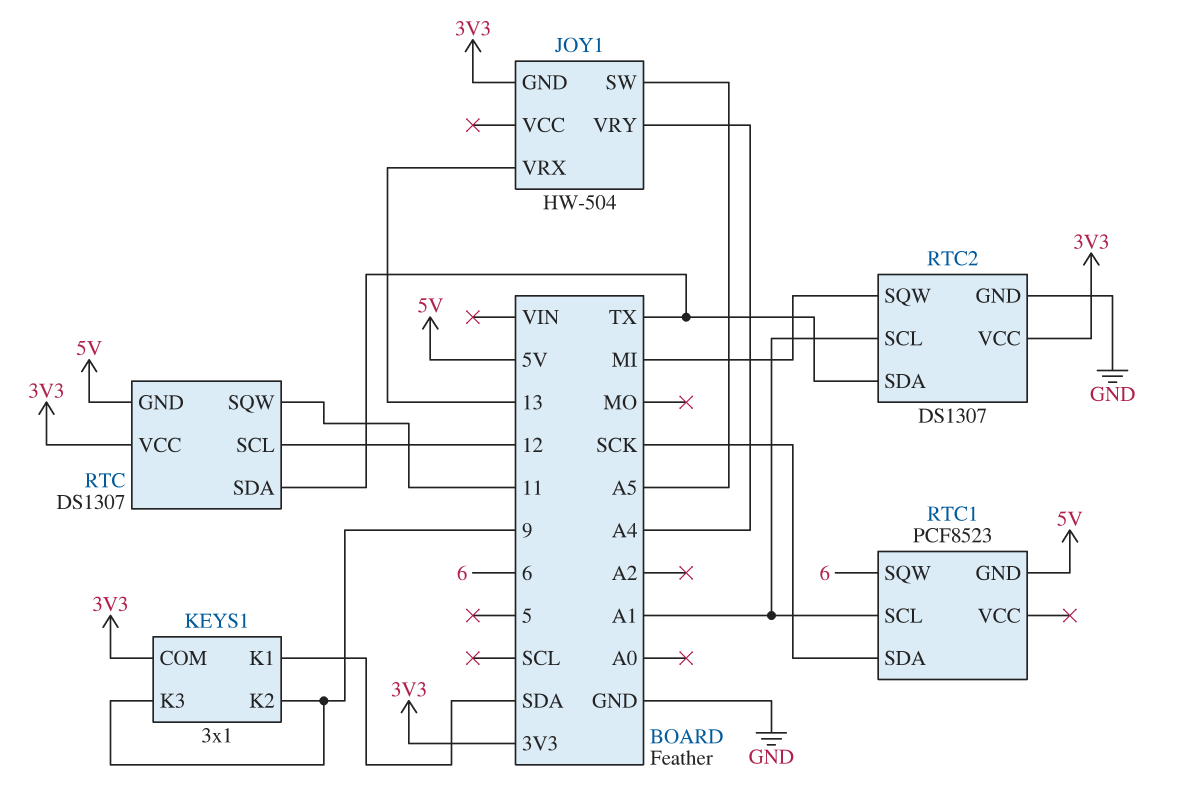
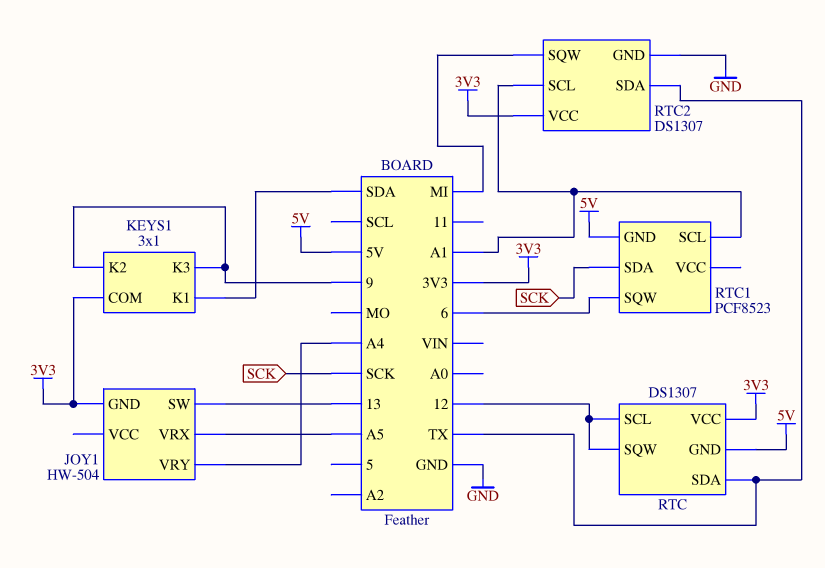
JOY1 pin SW: A5 -> 13
JOY1 pin VRX: 13 -> A5
RTC pin SQW: 11 -> 12

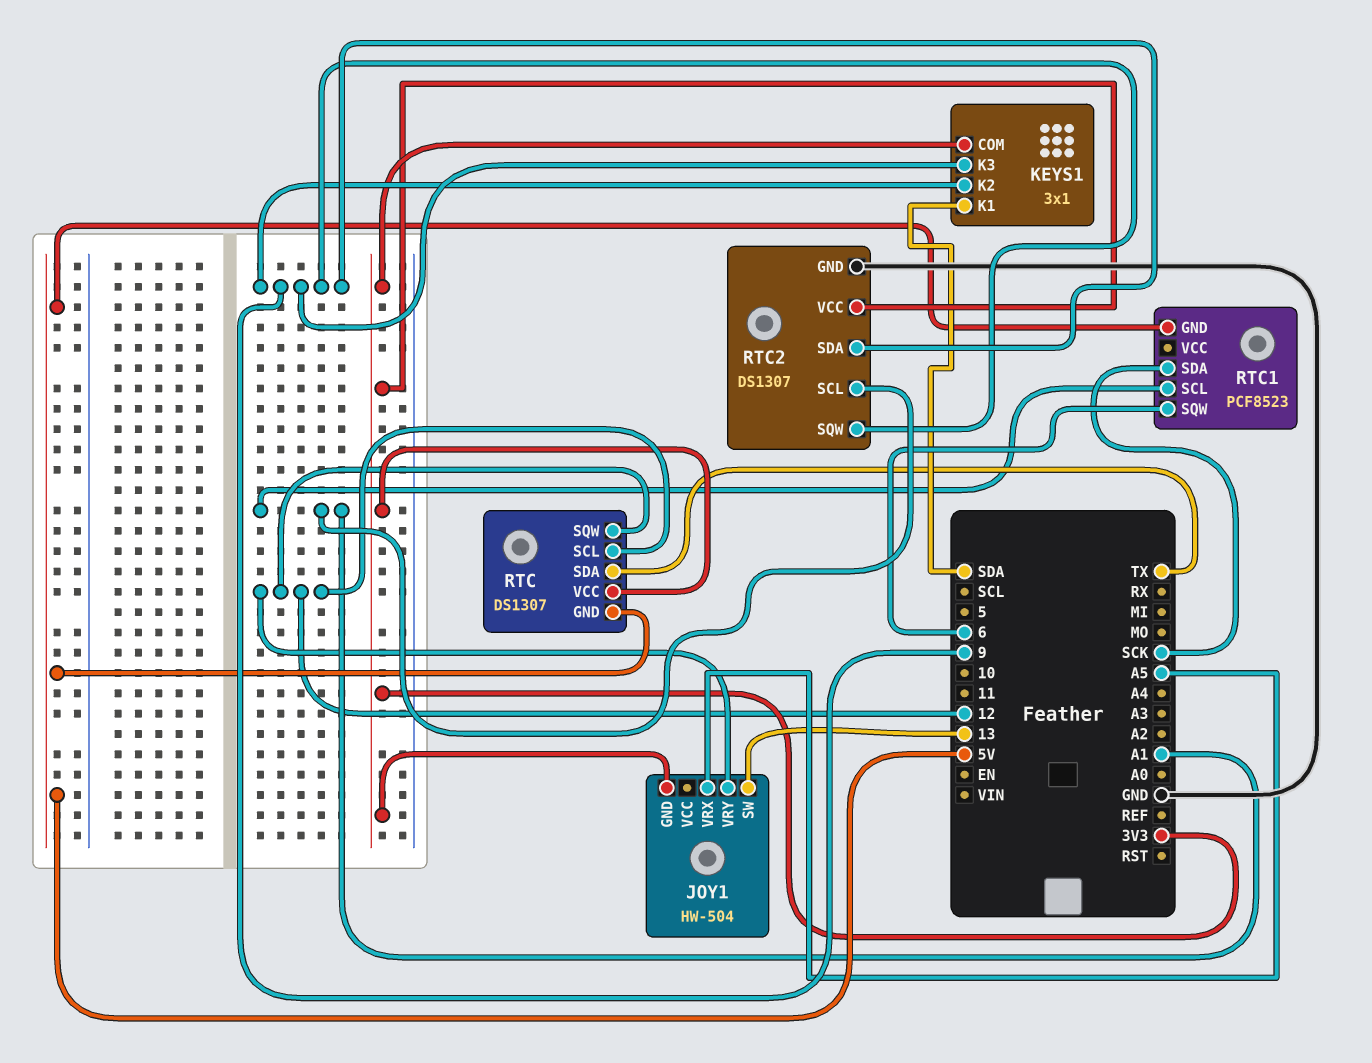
JOY1 pin VRY: A4 -> 12
RTC2 pin SDA: TX -> 9
RTC2 pin SQW: MI -> 9

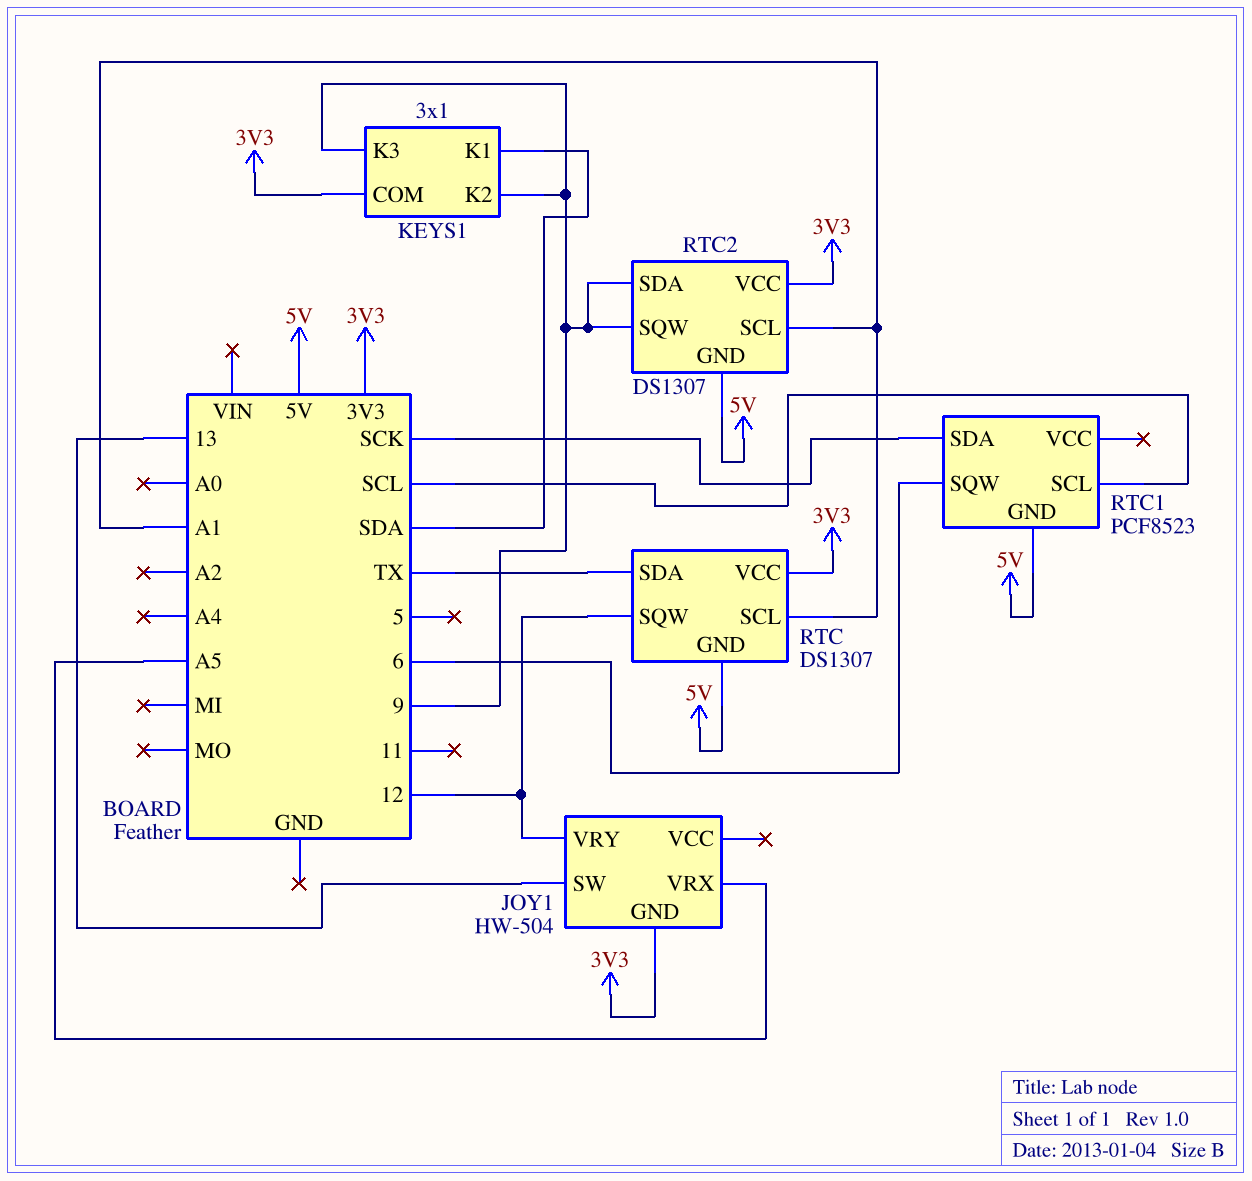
RTC pin SCL: 12 -> A1
RTC1 pin SCL: A1 -> SCL
RTC2 pin GND: GND -> 5V

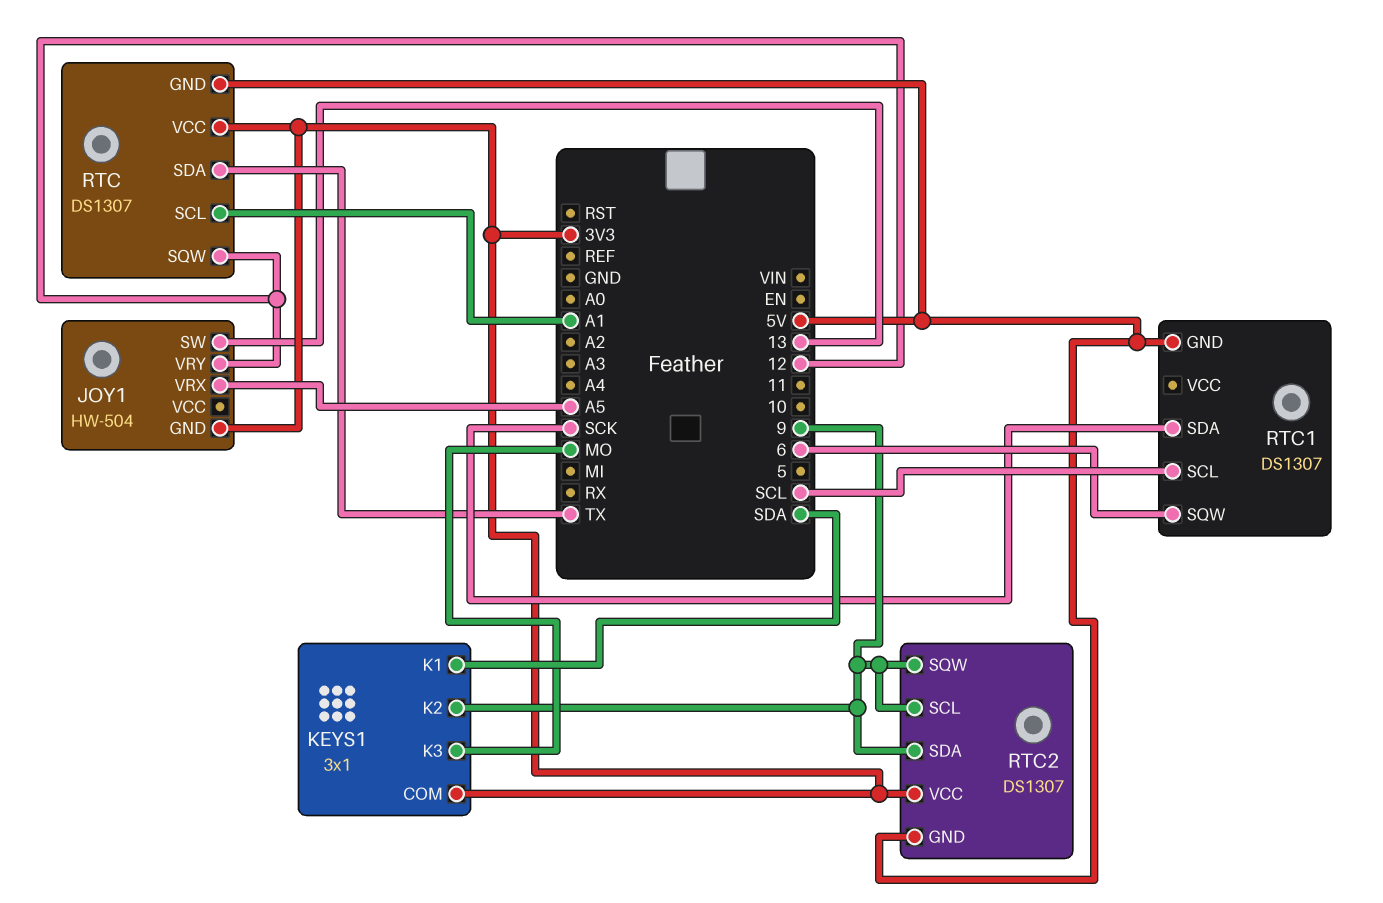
KEYS1 pin K3: 9 -> MO
RTC1: PCF8523 -> DS1307
RTC2 pin SCL: A1 -> 9

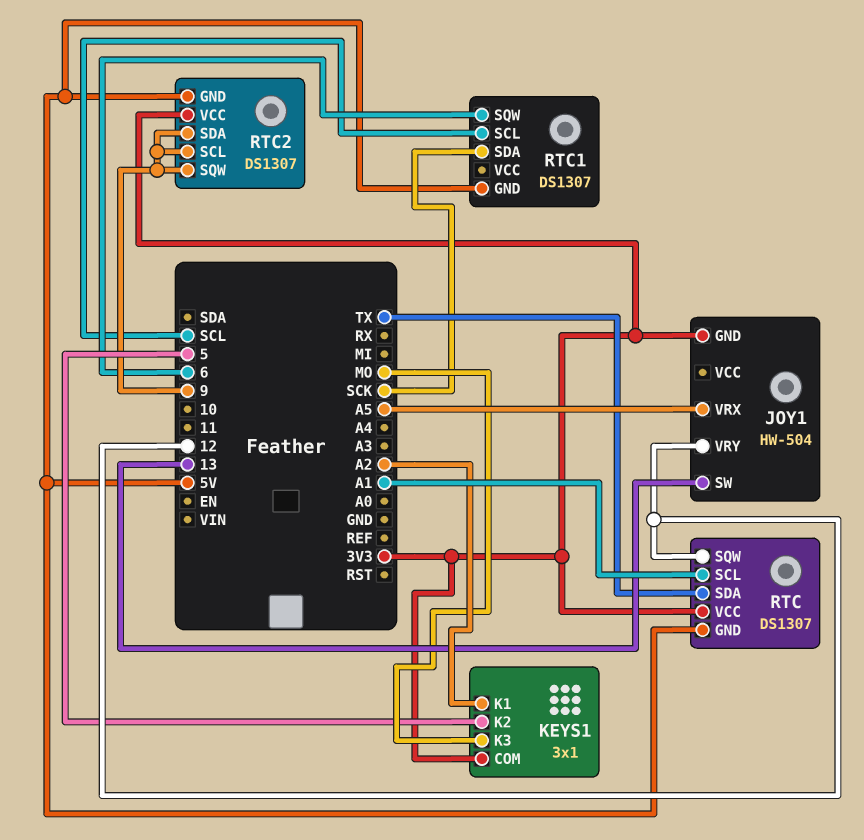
KEYS1 pin K1: SDA -> A2
KEYS1 pin K2: 9 -> 5

